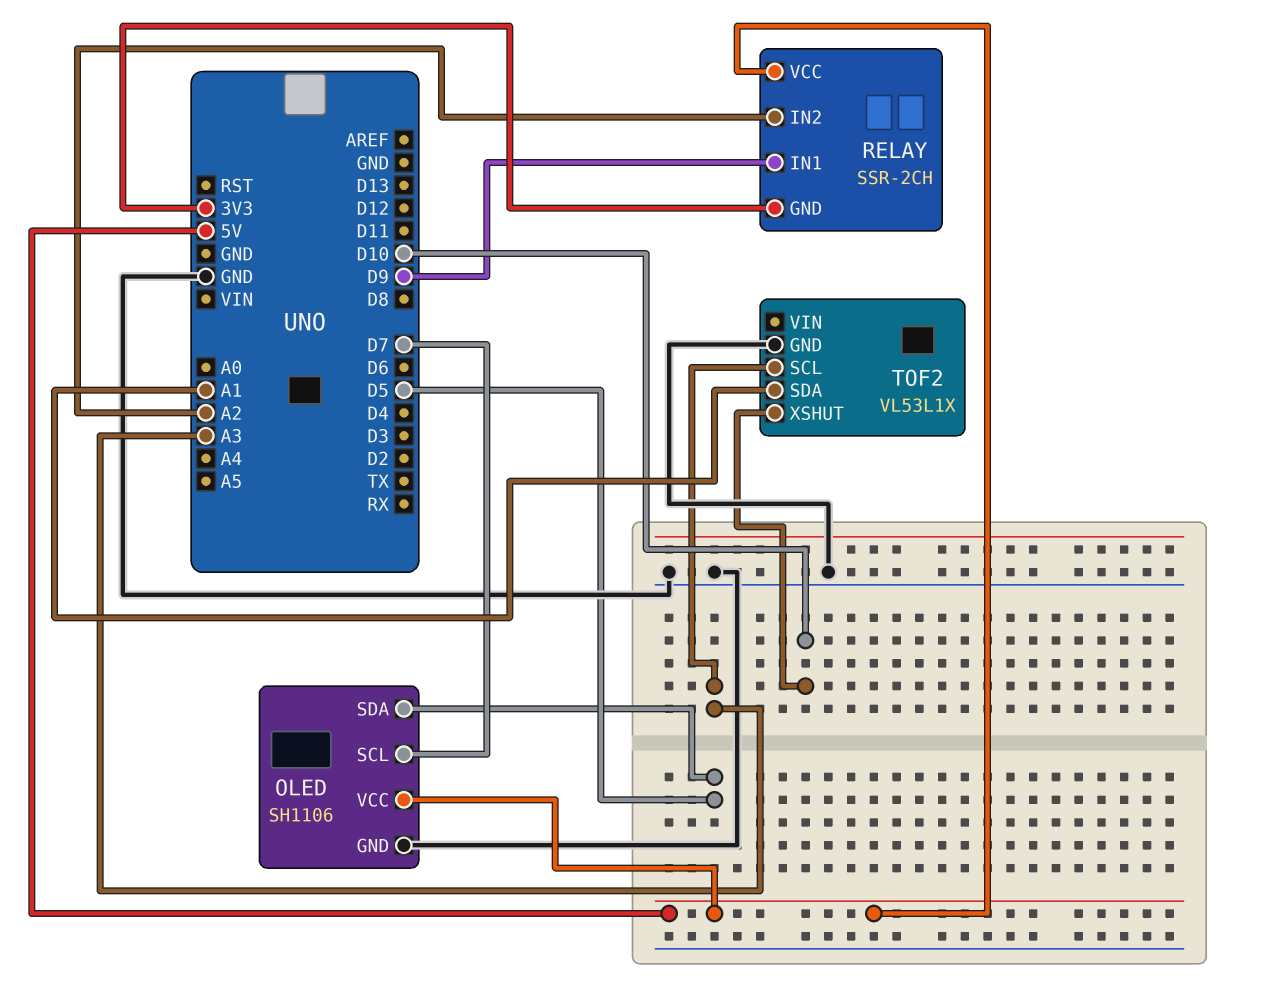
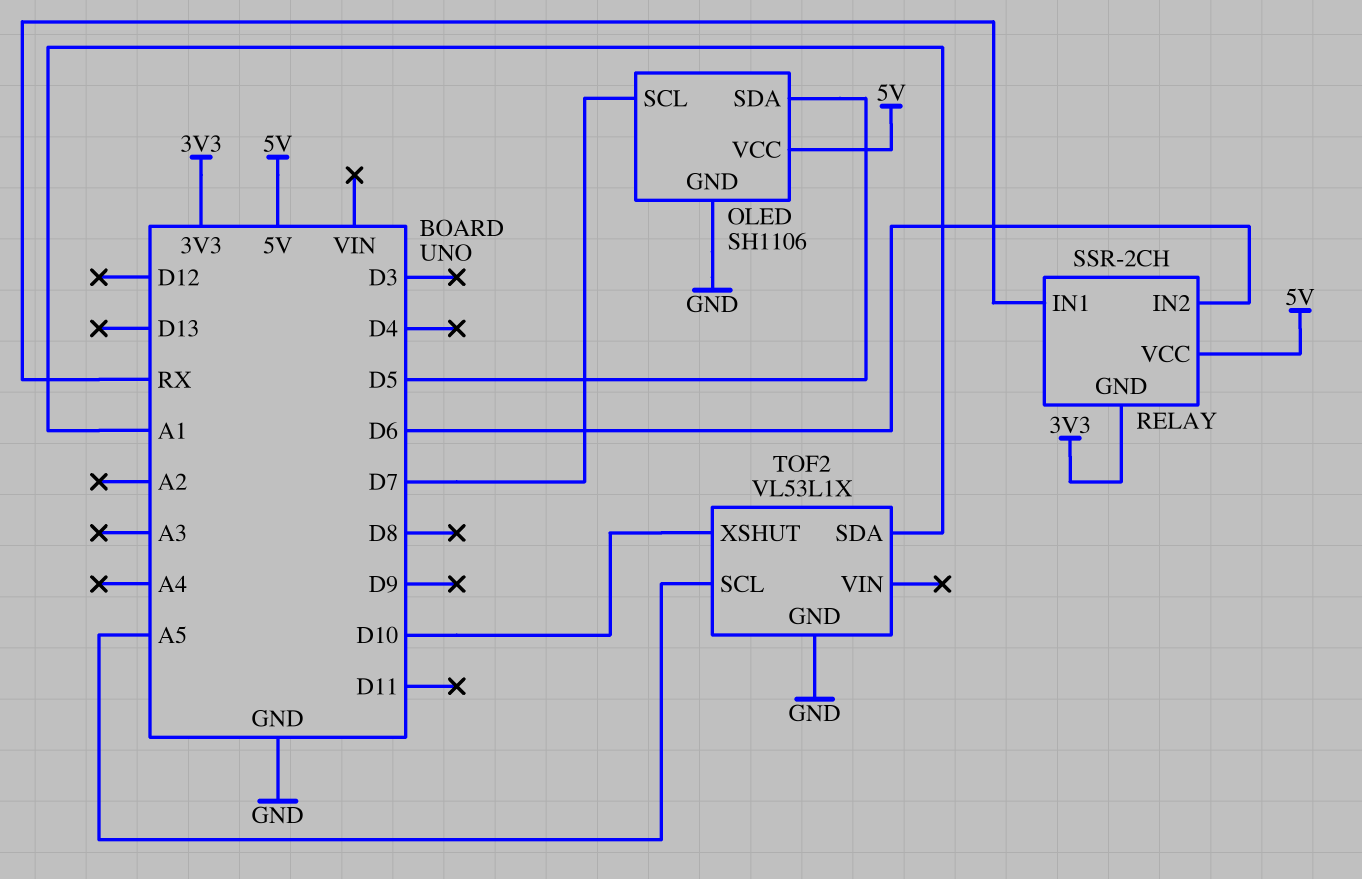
RELAY pin IN1: D9 -> RX
RELAY pin IN2: A2 -> D6
TOF2 pin SCL: A3 -> A5

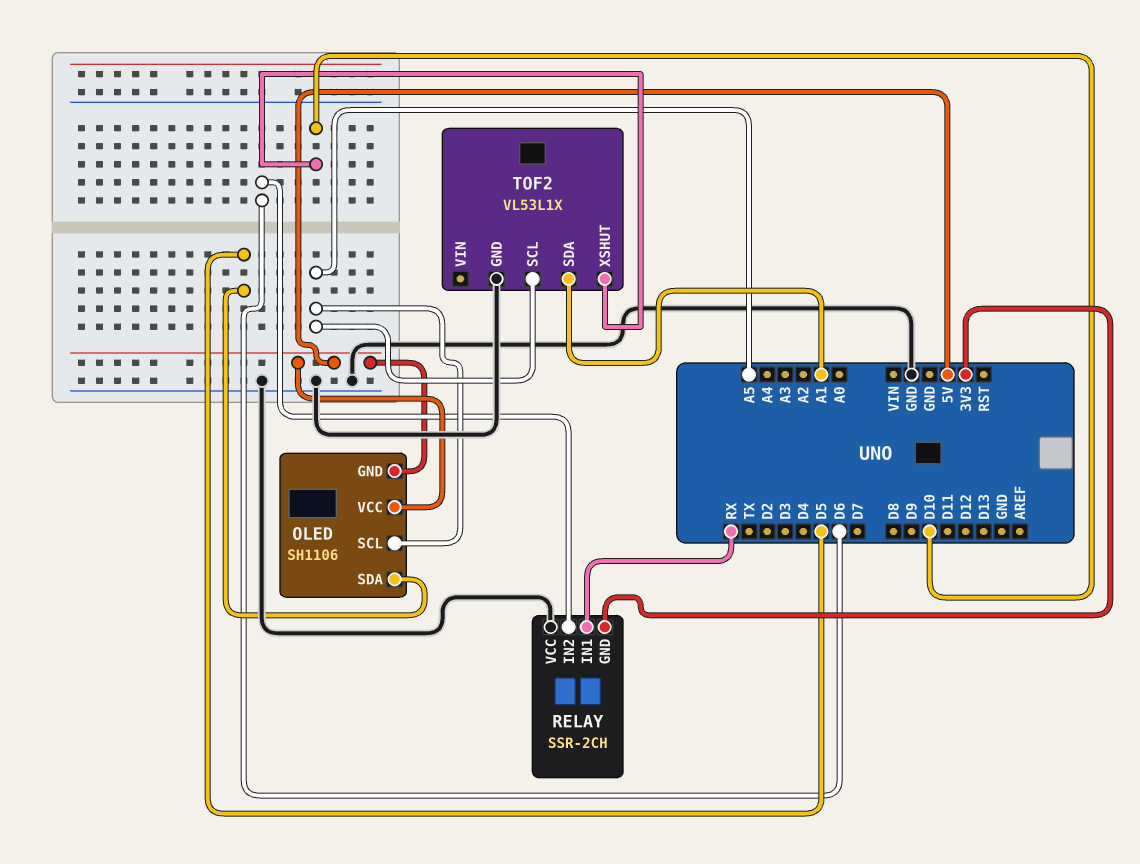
OLED pin GND: GND -> 5V
OLED pin SCL: D7 -> A5
RELAY pin VCC: 5V -> GND

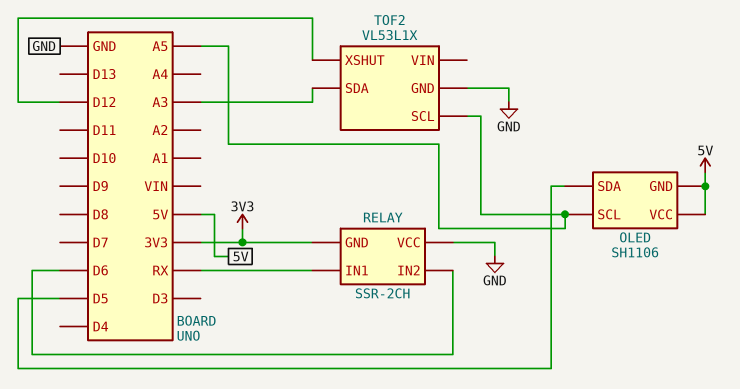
TOF2 pin SDA: A1 -> A3
TOF2 pin XSHUT: D10 -> D12

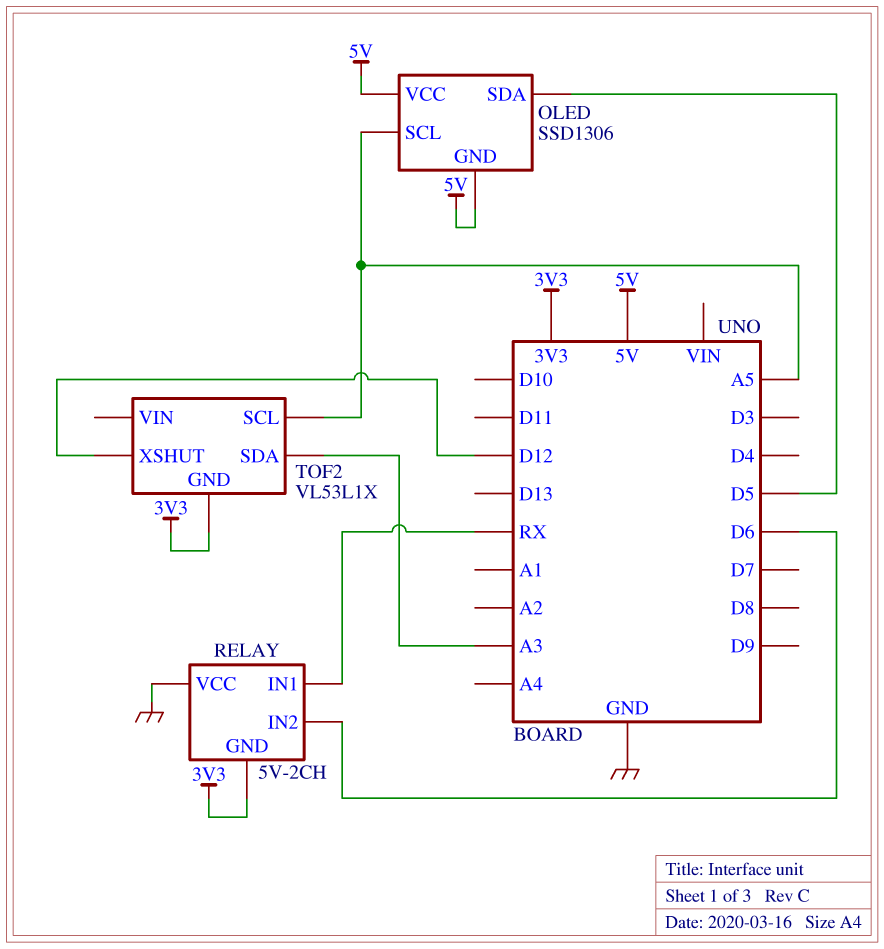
OLED: SH1106 -> SSD1306
RELAY: SSR-2CH -> 5V-2CH
TOF2 pin GND: GND -> 3V3

